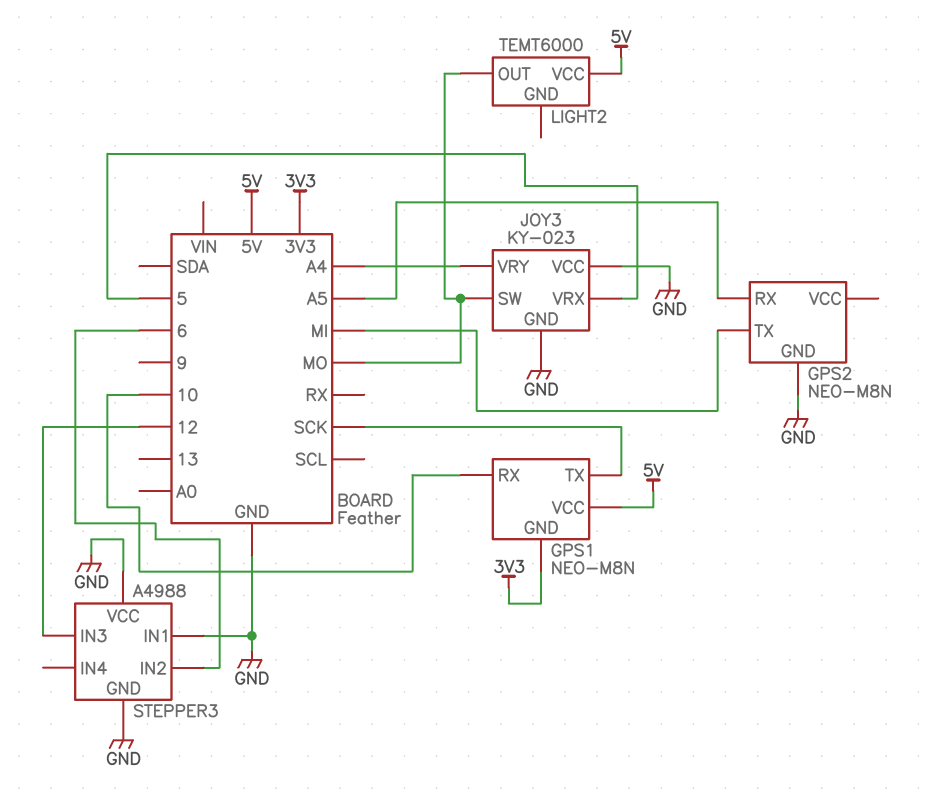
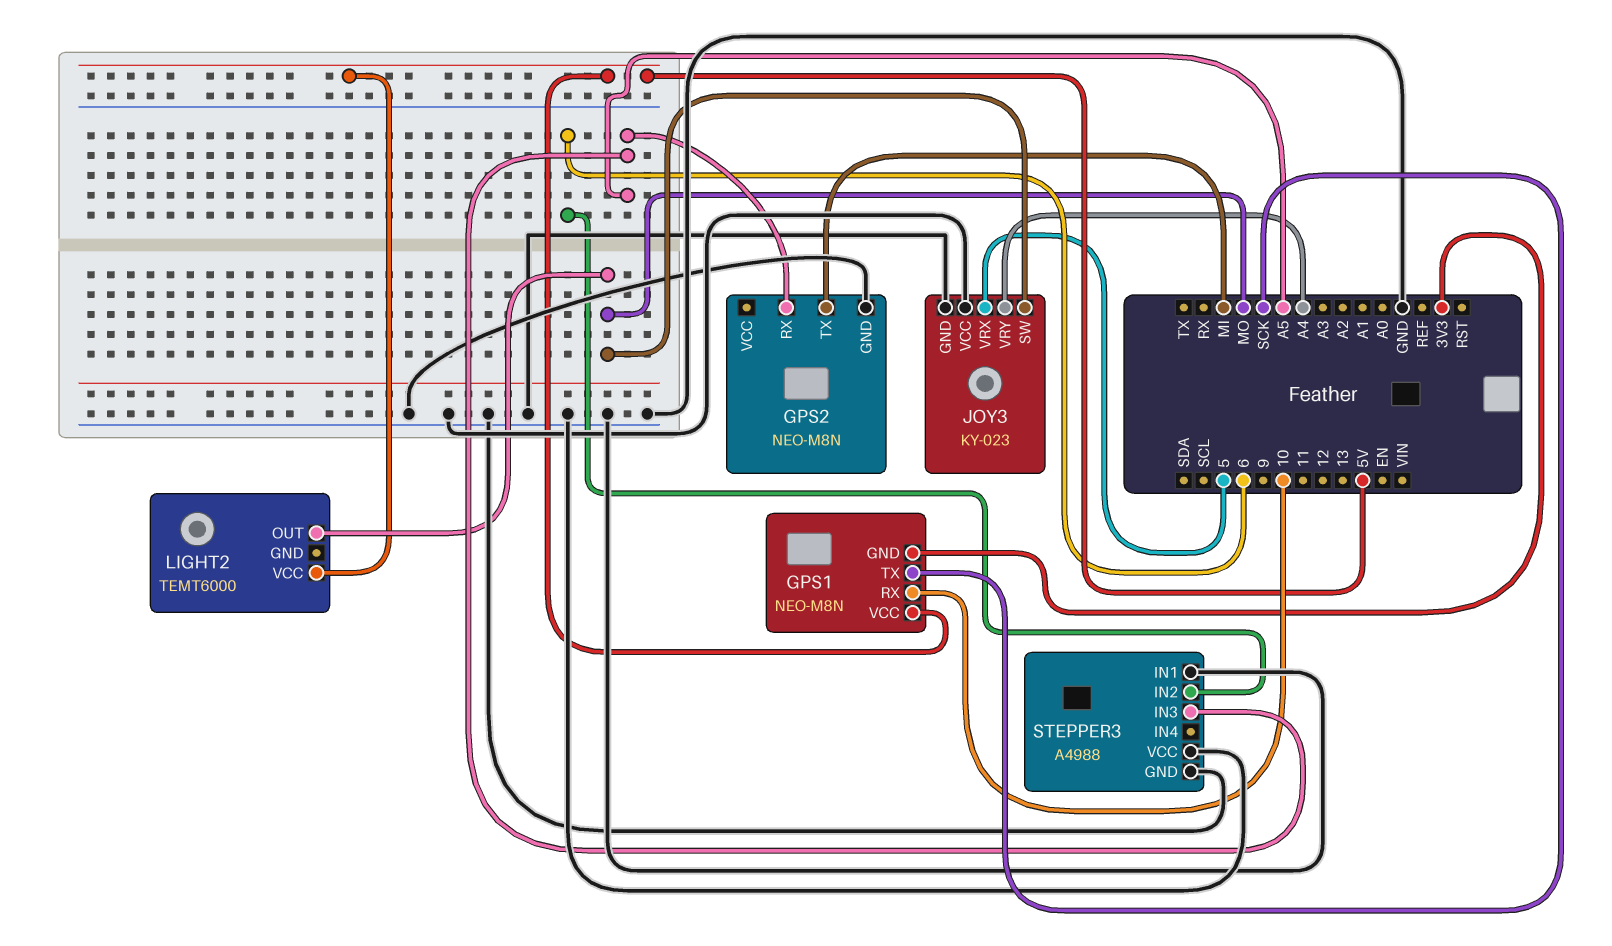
STEPPER3 pin IN3: 12 -> A5

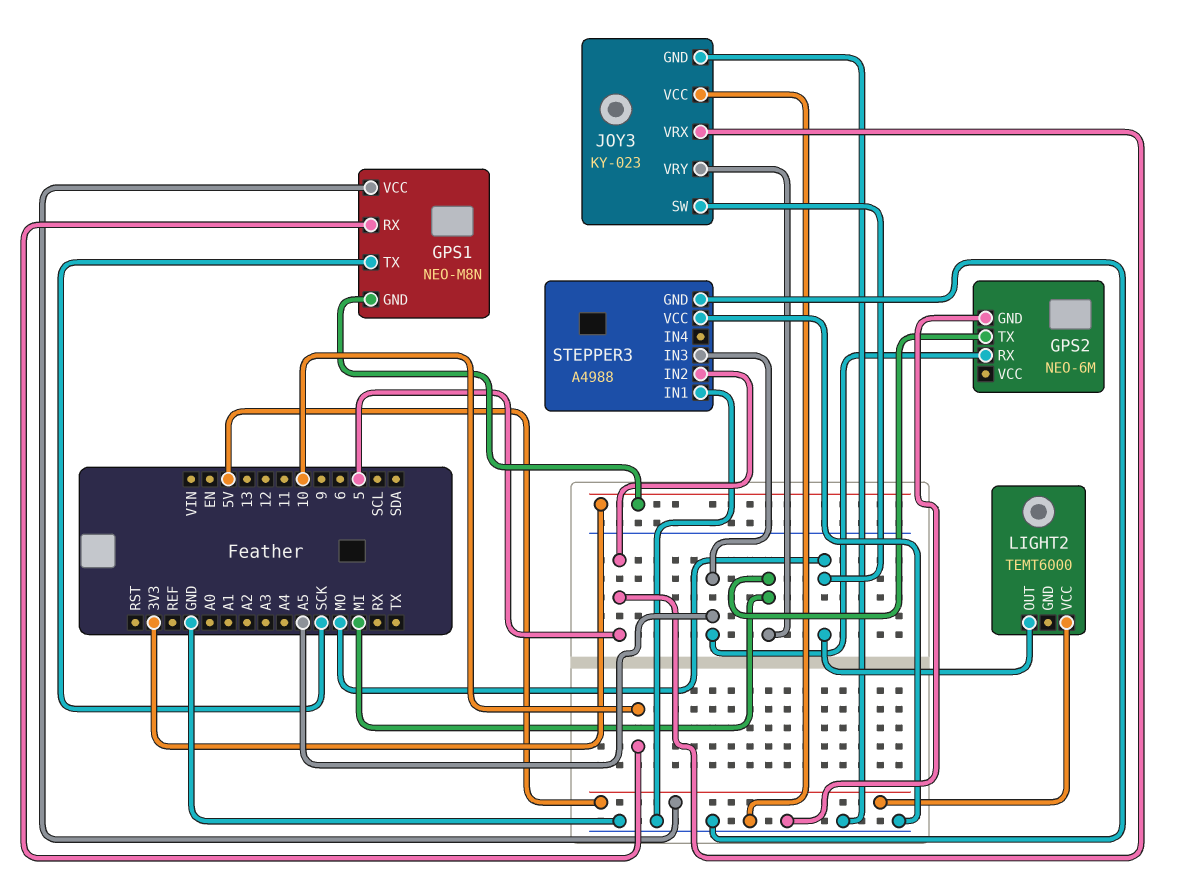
GPS2: NEO-M8N -> NEO-6M
JOY3 pin VRY: A4 -> MI
STEPPER3 pin IN2: 6 -> 5

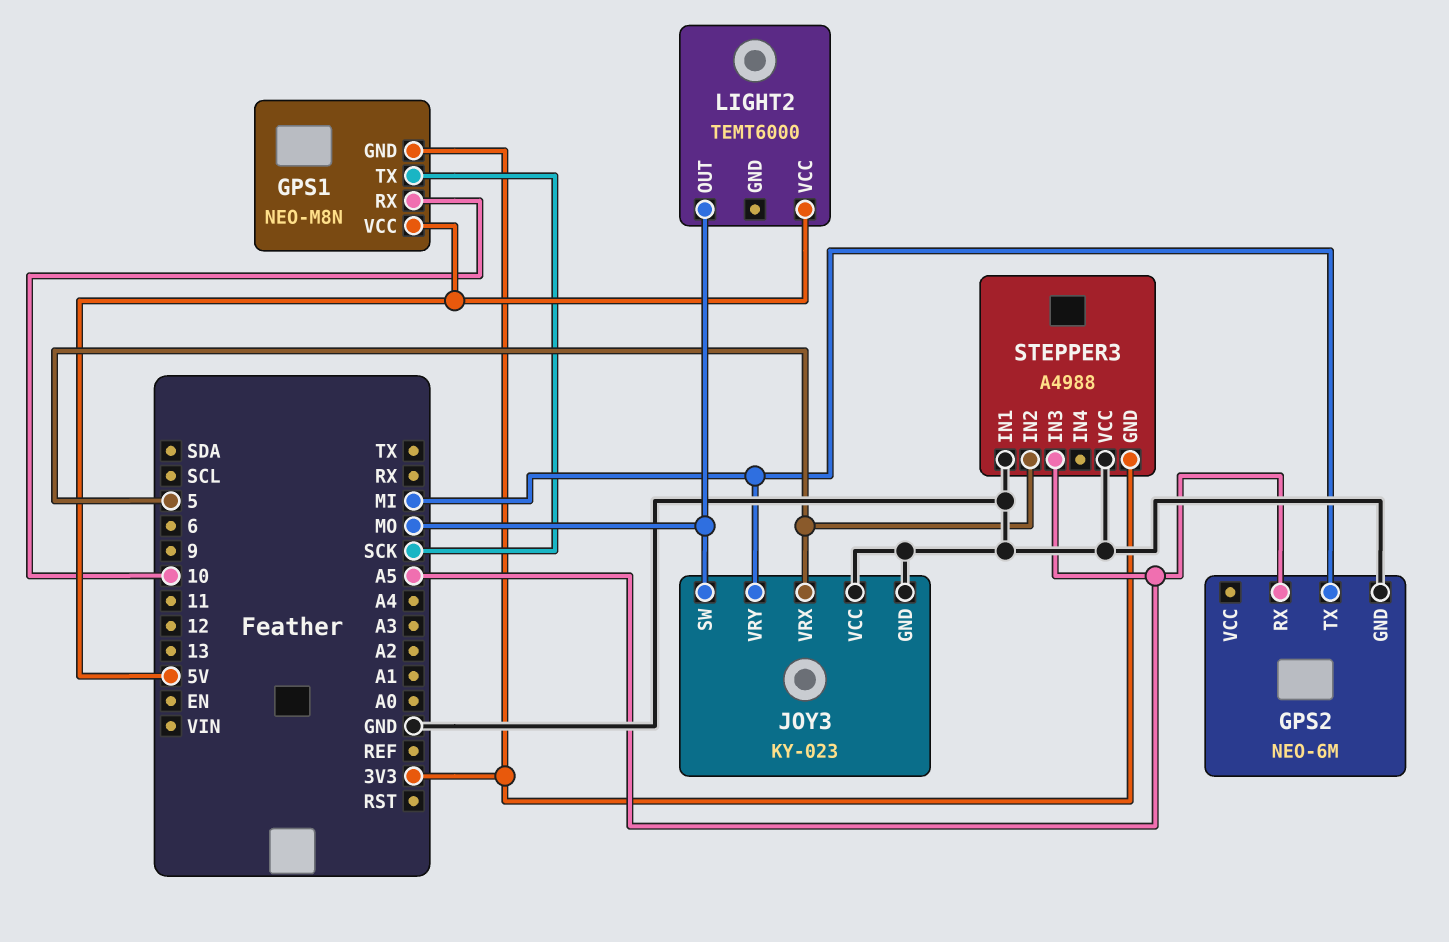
STEPPER3 pin GND: GND -> 3V3

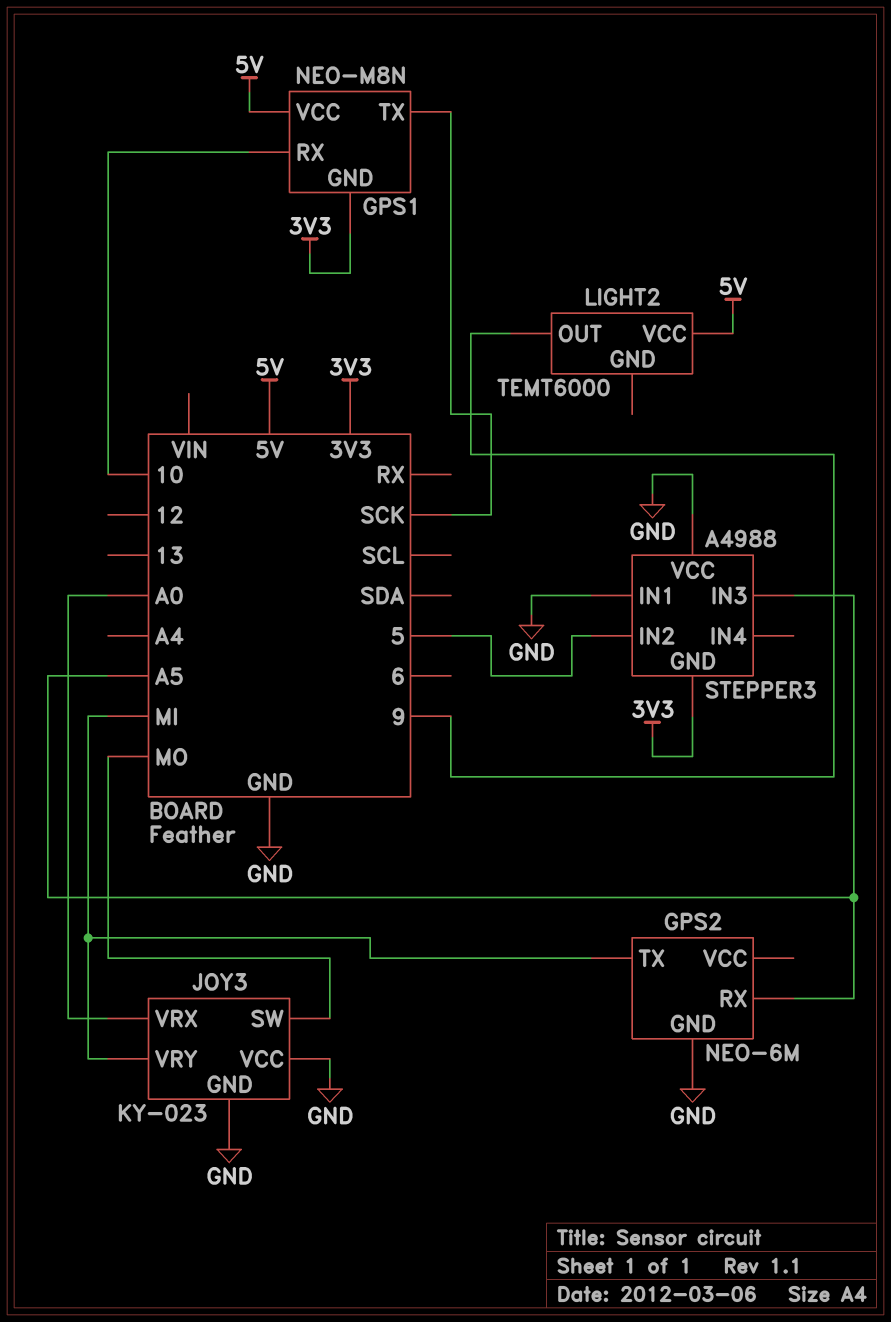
JOY3 pin VRX: 5 -> A0
LIGHT2 pin OUT: MO -> 9

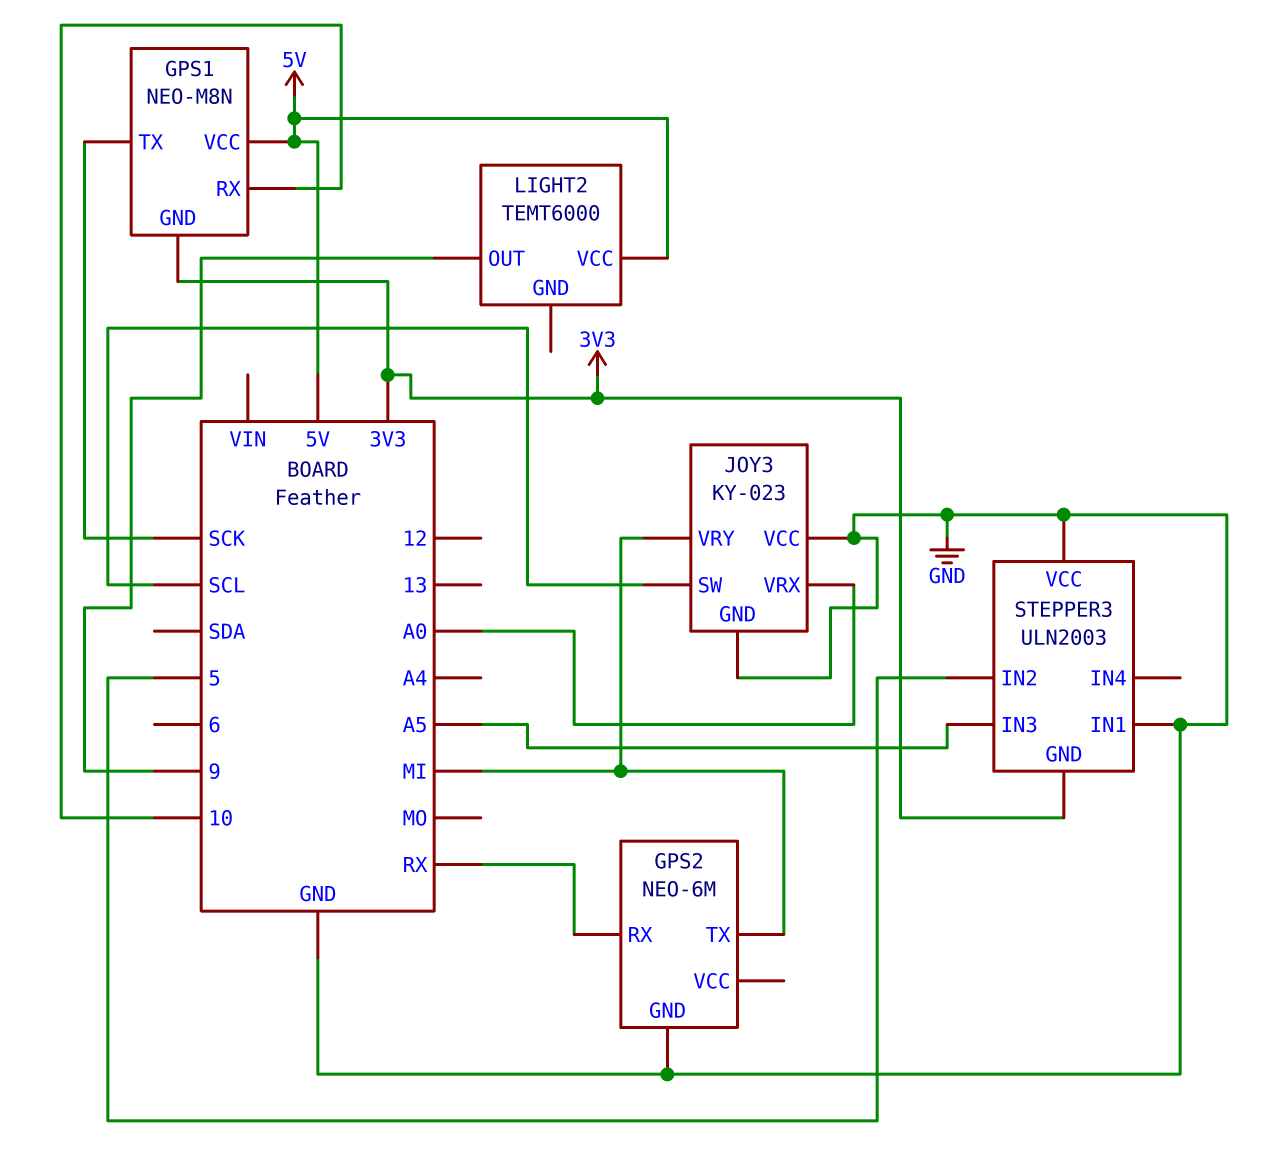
GPS2 pin RX: A5 -> RX
JOY3 pin SW: MO -> SCL
STEPPER3: A4988 -> ULN2003

